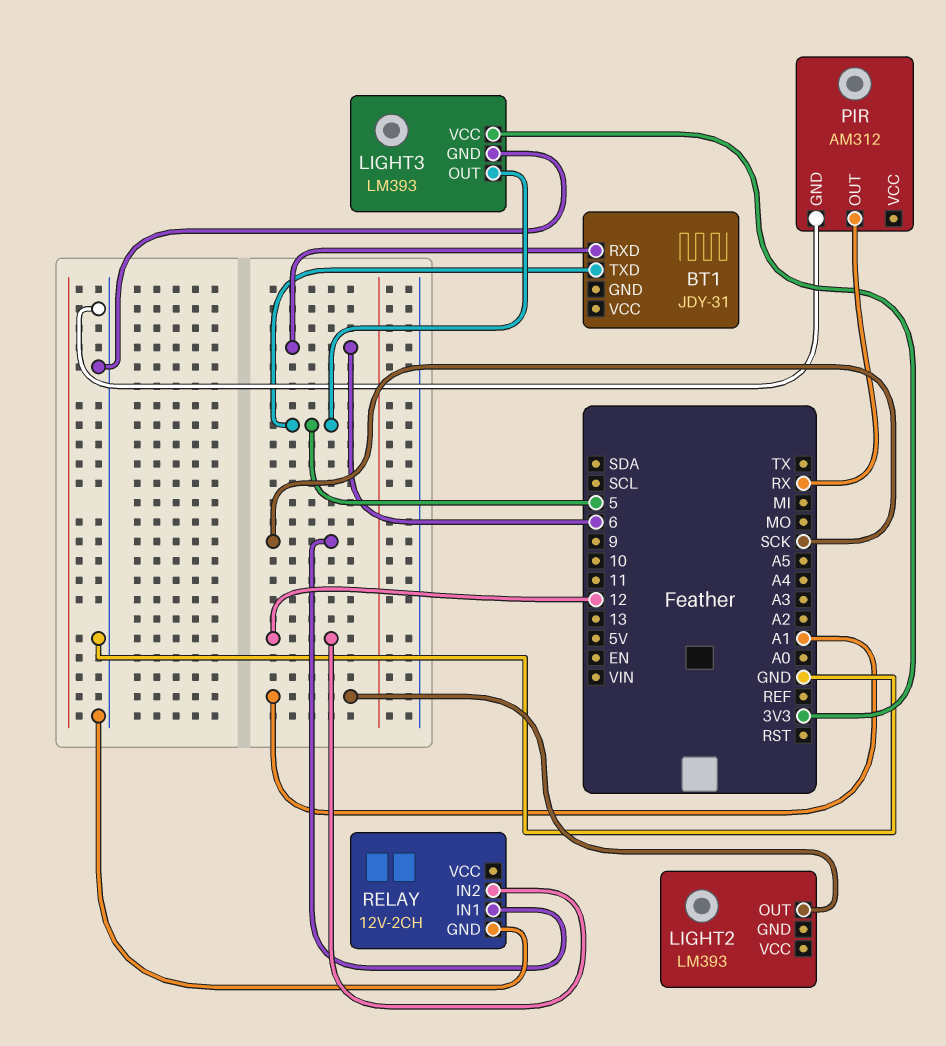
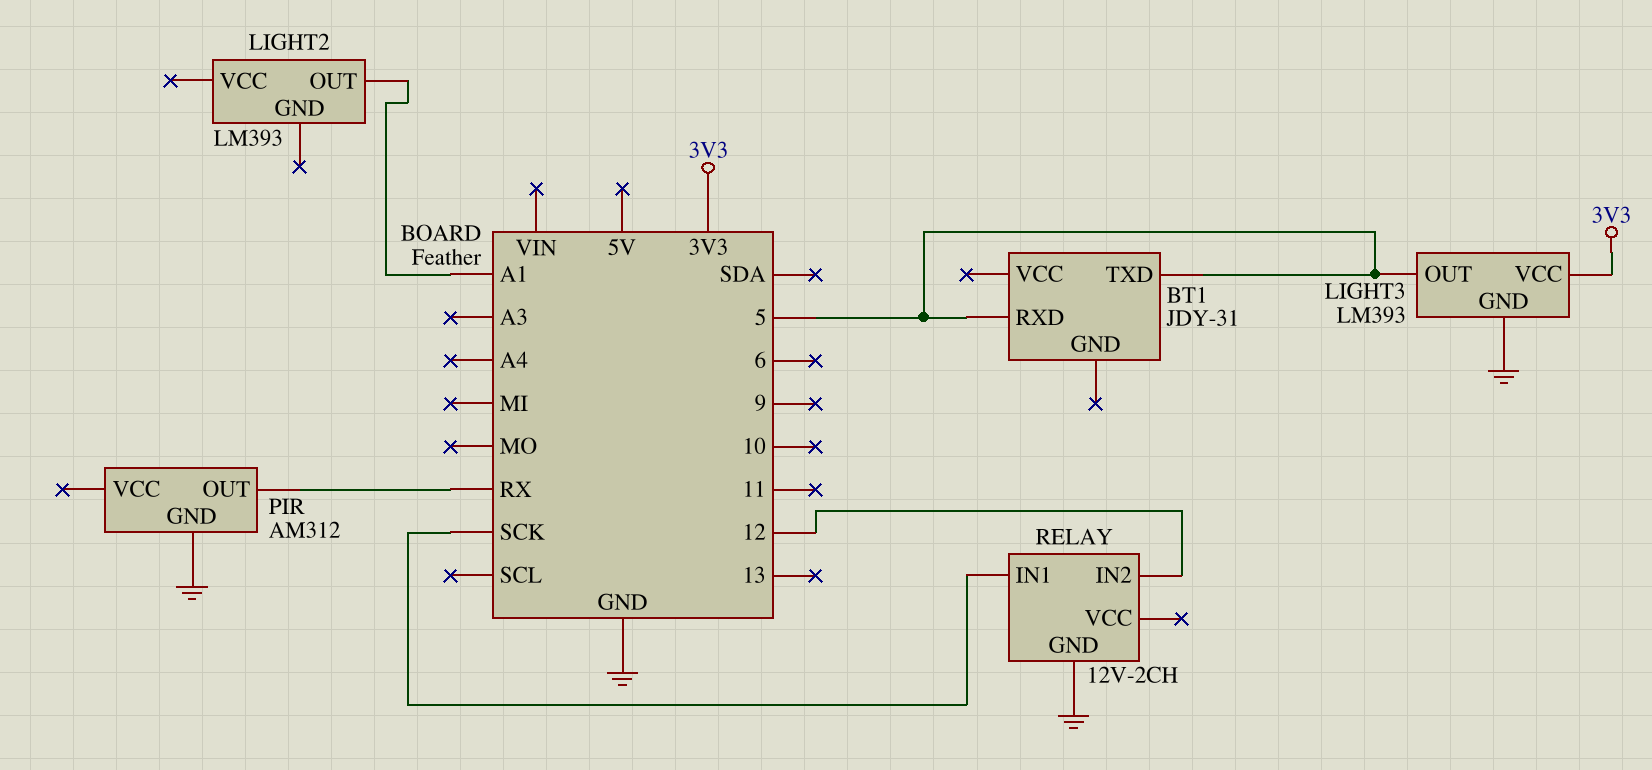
BT1 pin RXD: 6 -> 5

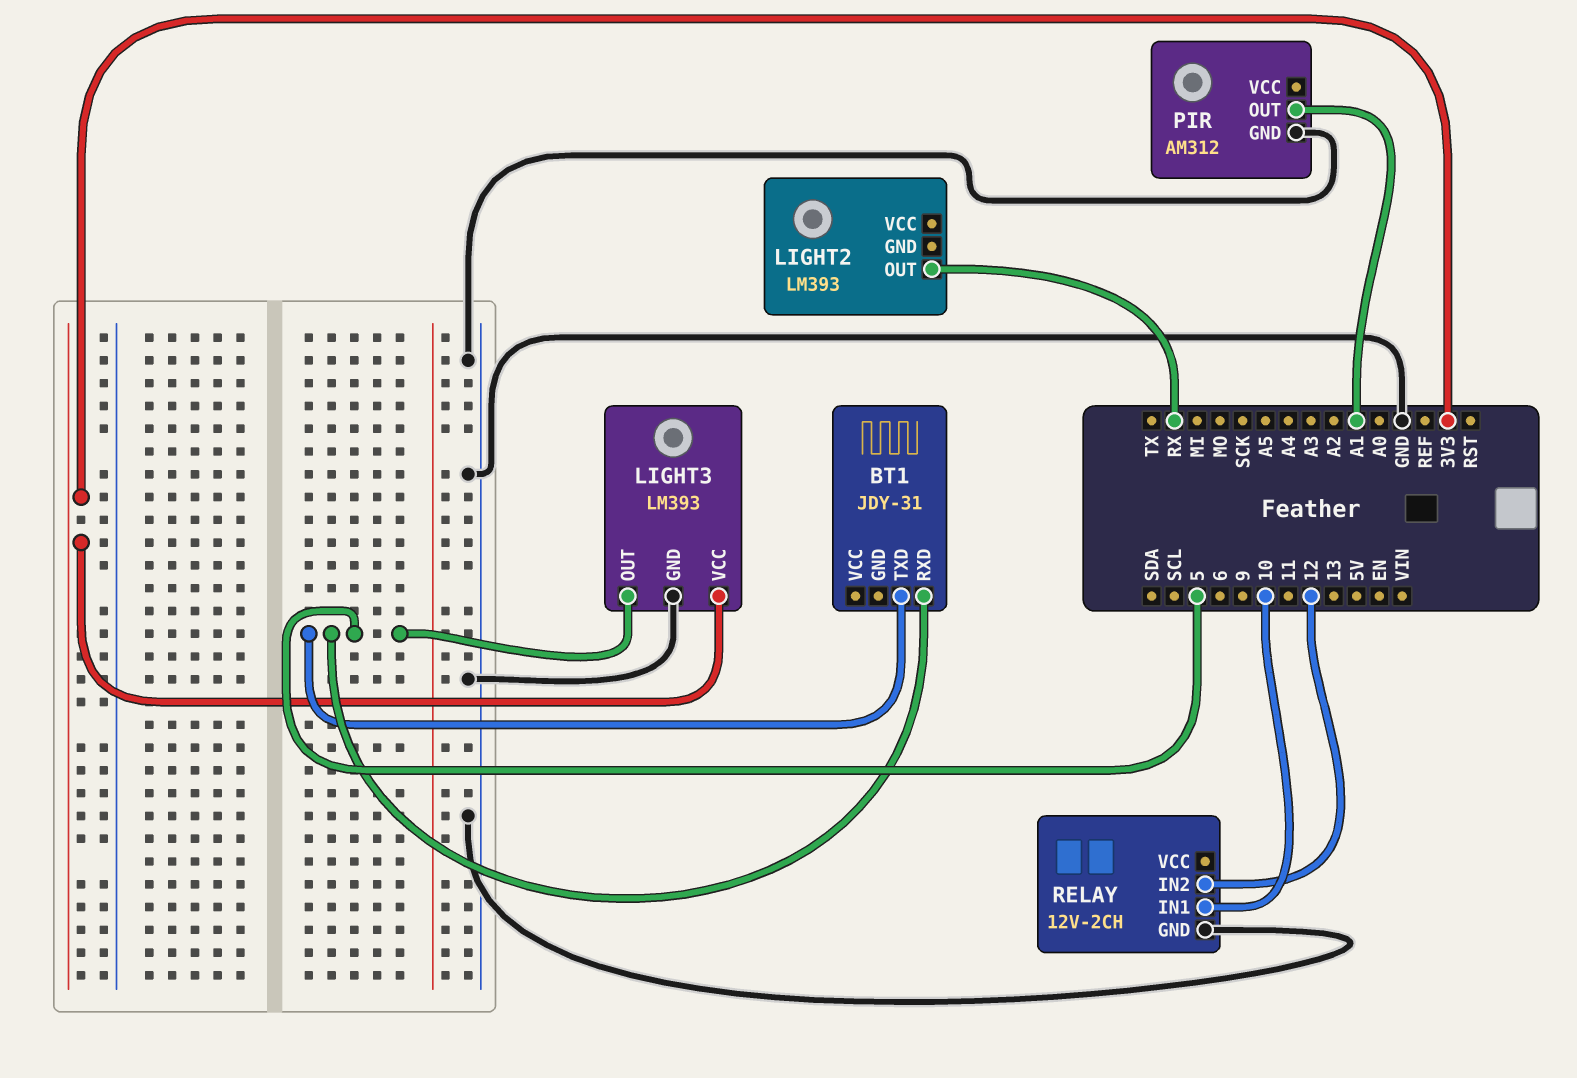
LIGHT2 pin OUT: A1 -> RX
PIR pin OUT: RX -> A1
RELAY pin IN1: SCK -> 10

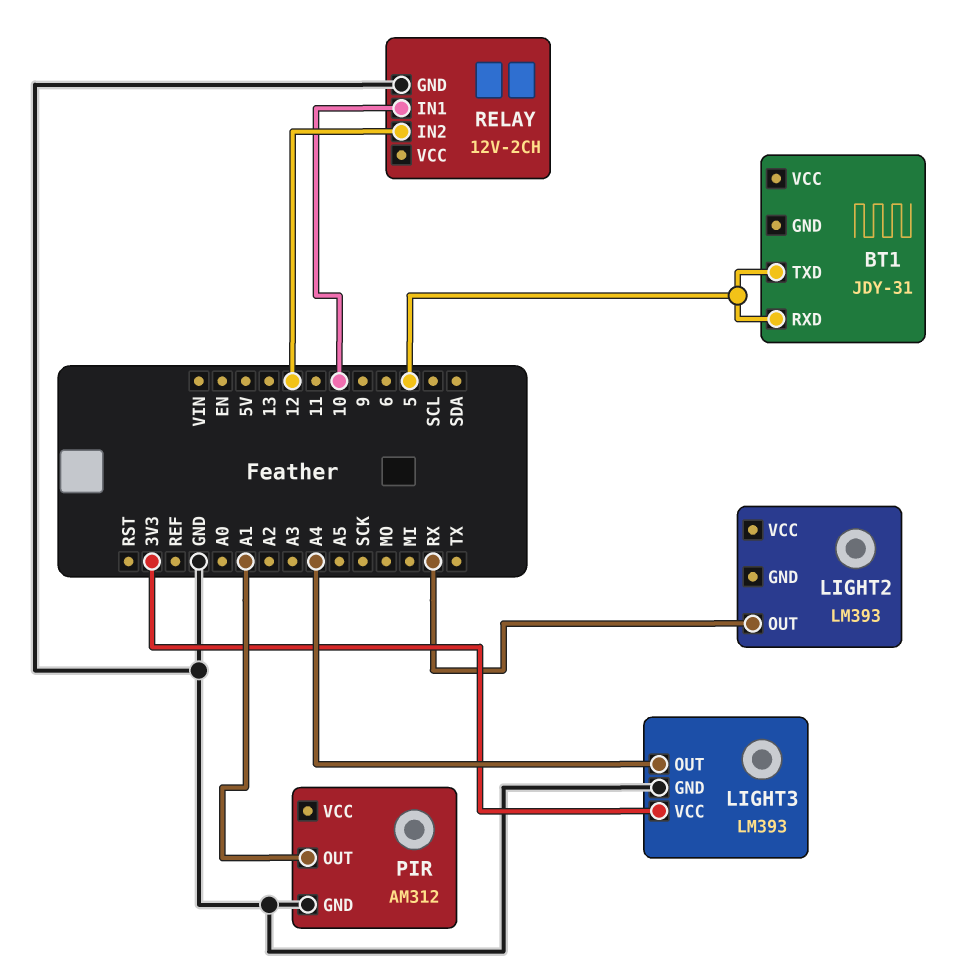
LIGHT3 pin OUT: 5 -> A4

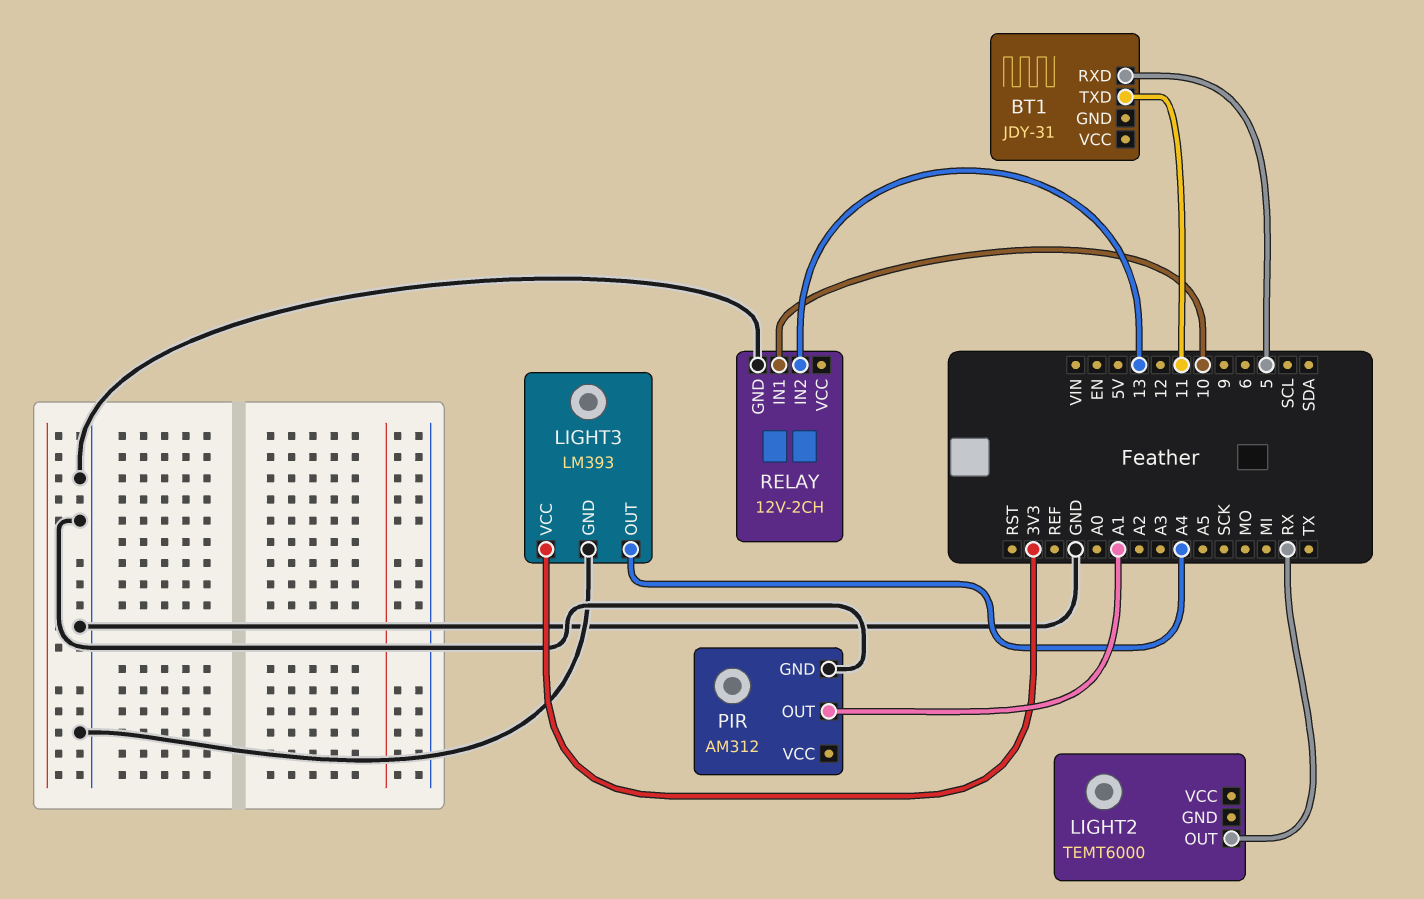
BT1 pin TXD: 5 -> 11
LIGHT2: LM393 -> TEMT6000
RELAY pin IN2: 12 -> 13

